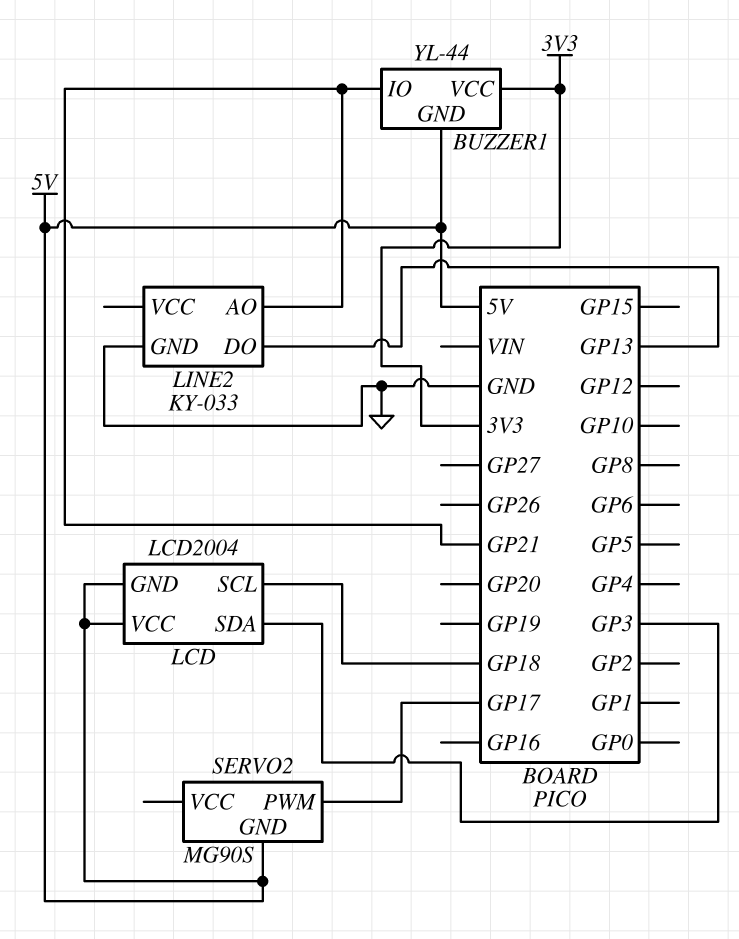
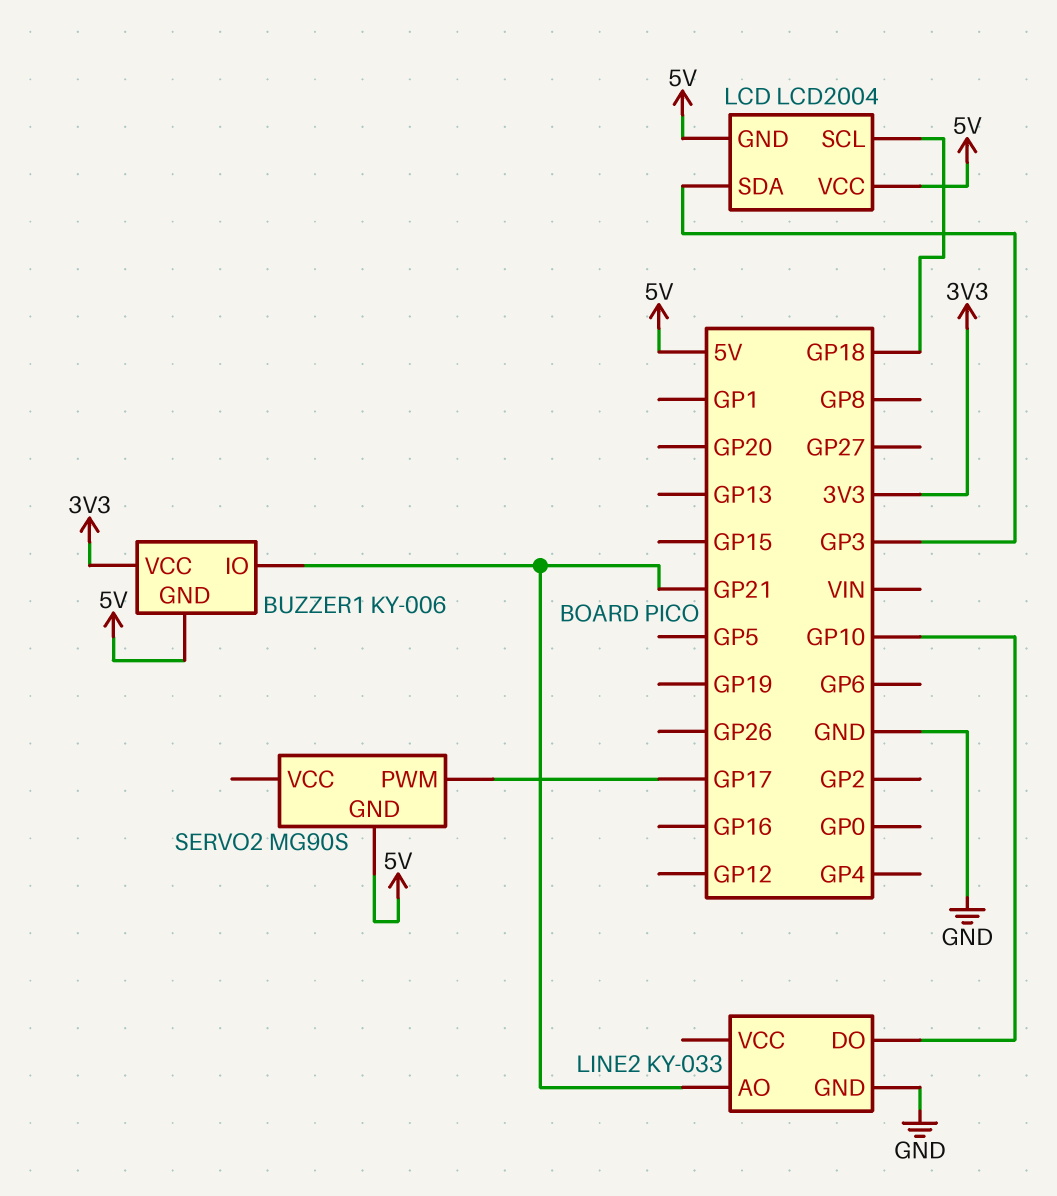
BUZZER1: YL-44 -> KY-006
LINE2 pin DO: GP13 -> GP10

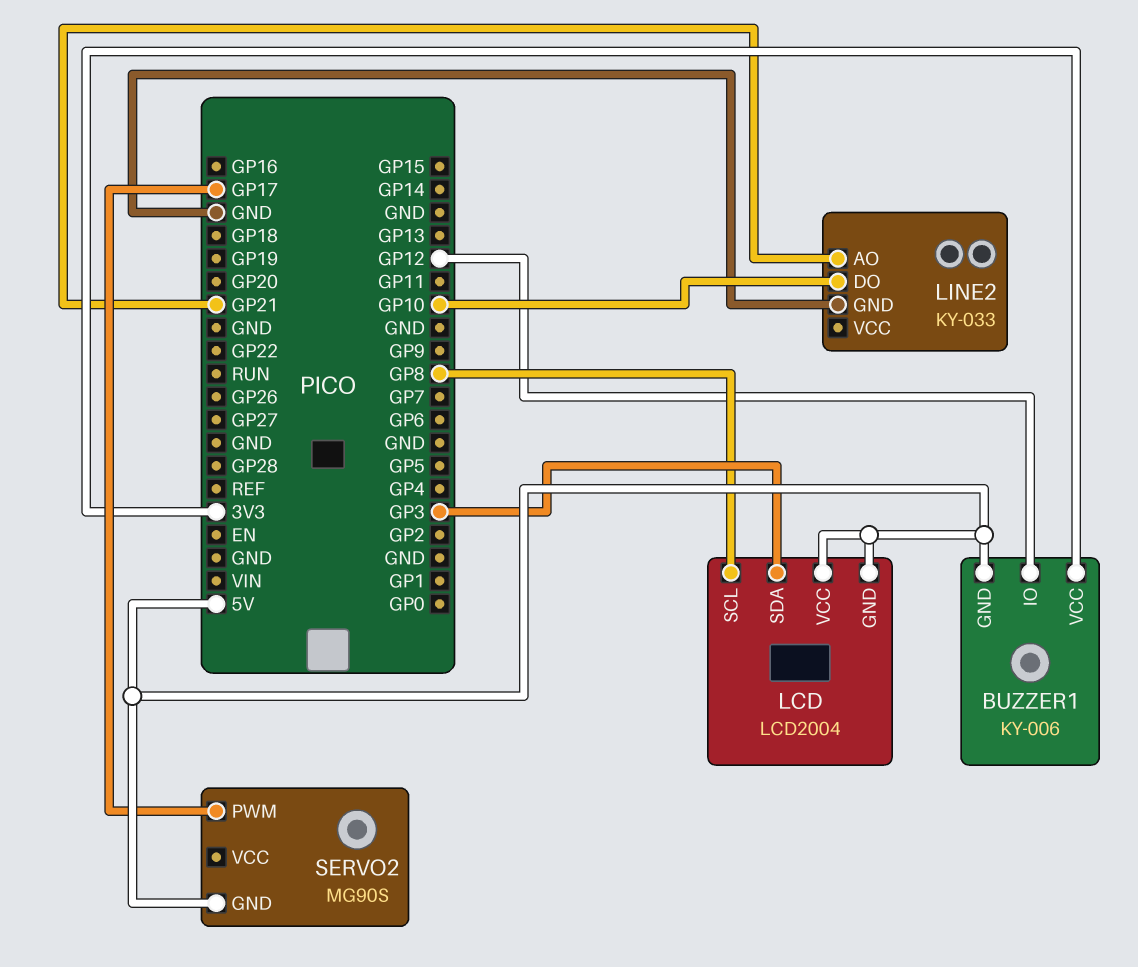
BUZZER1 pin IO: GP21 -> GP12
LCD pin SCL: GP18 -> GP8

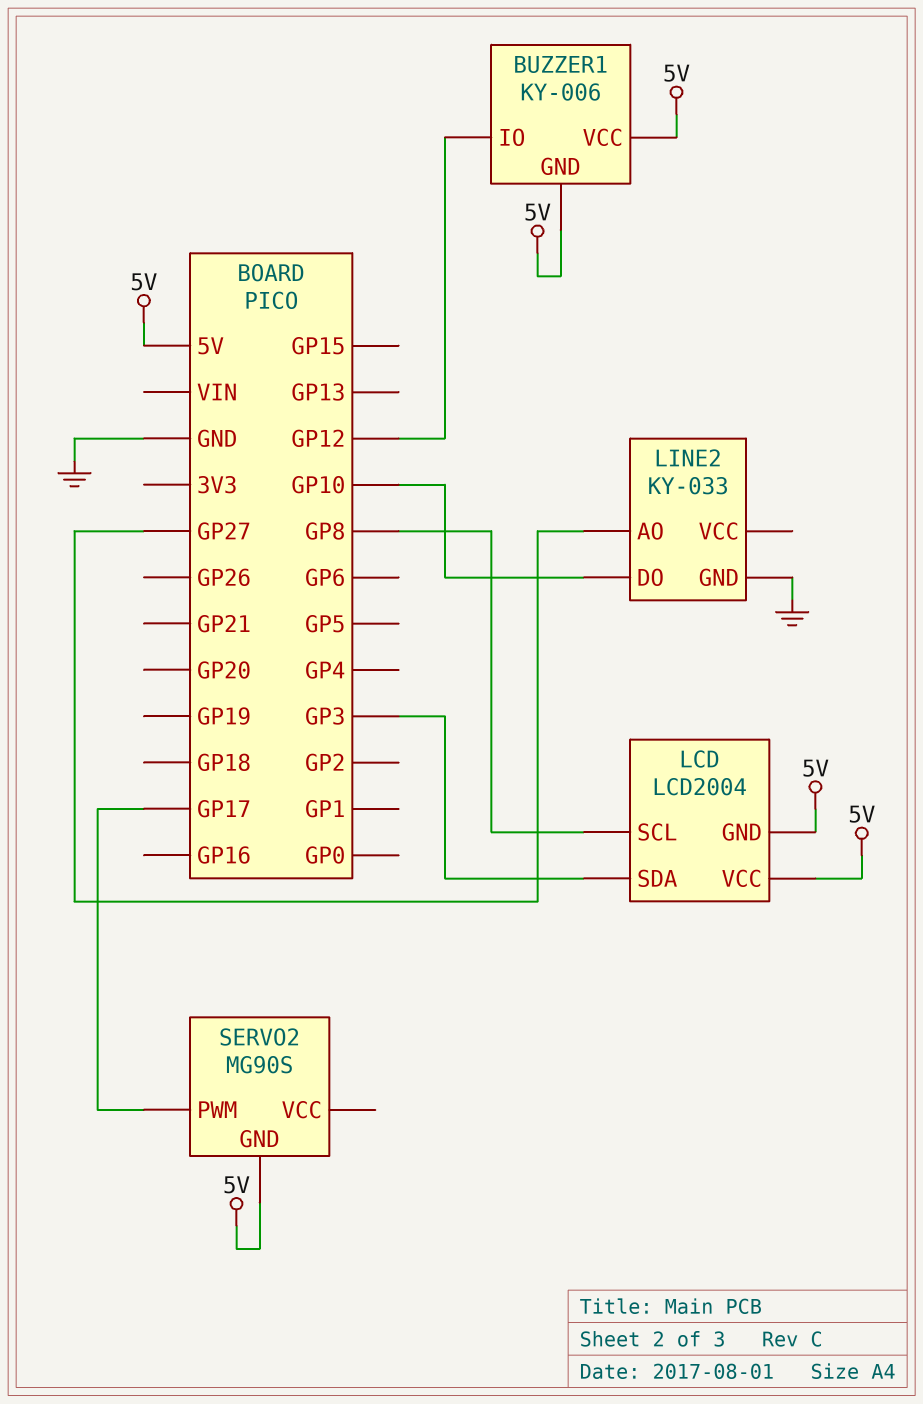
BUZZER1 pin VCC: 3V3 -> 5V
LINE2 pin AO: GP21 -> GP27

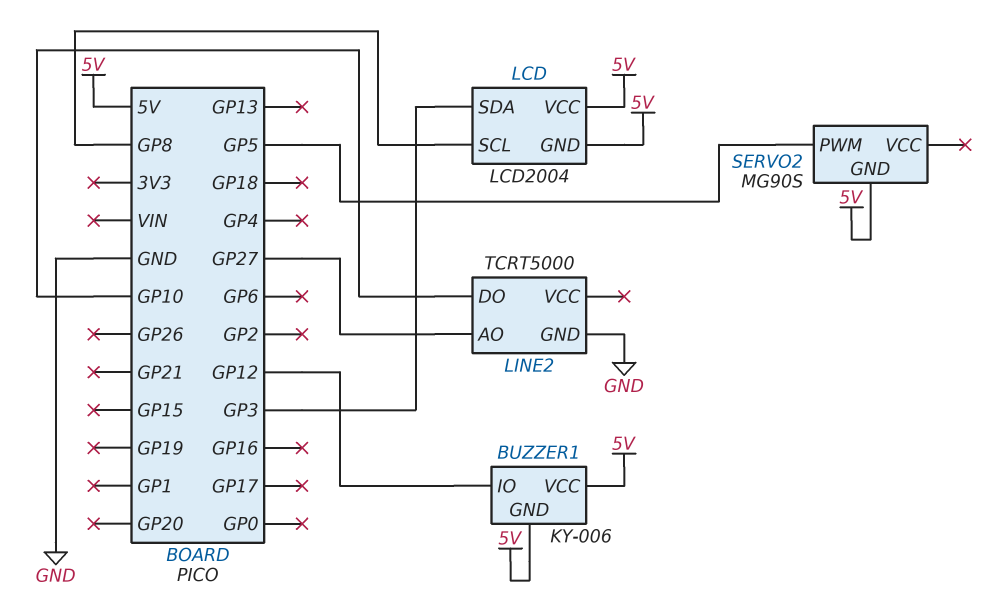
LINE2: KY-033 -> TCRT5000
SERVO2 pin PWM: GP17 -> GP5

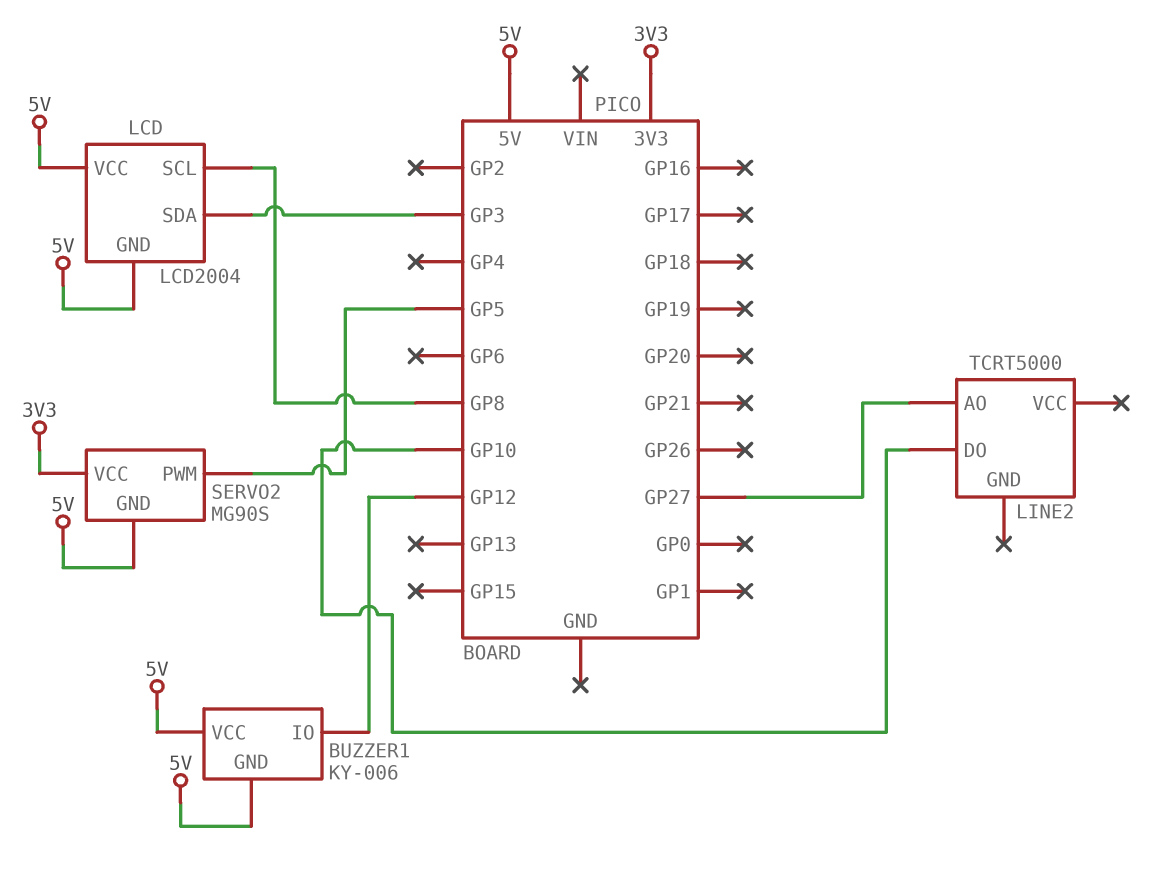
LINE2 pin GND: GND -> none
SERVO2 pin VCC: none -> 3V3

